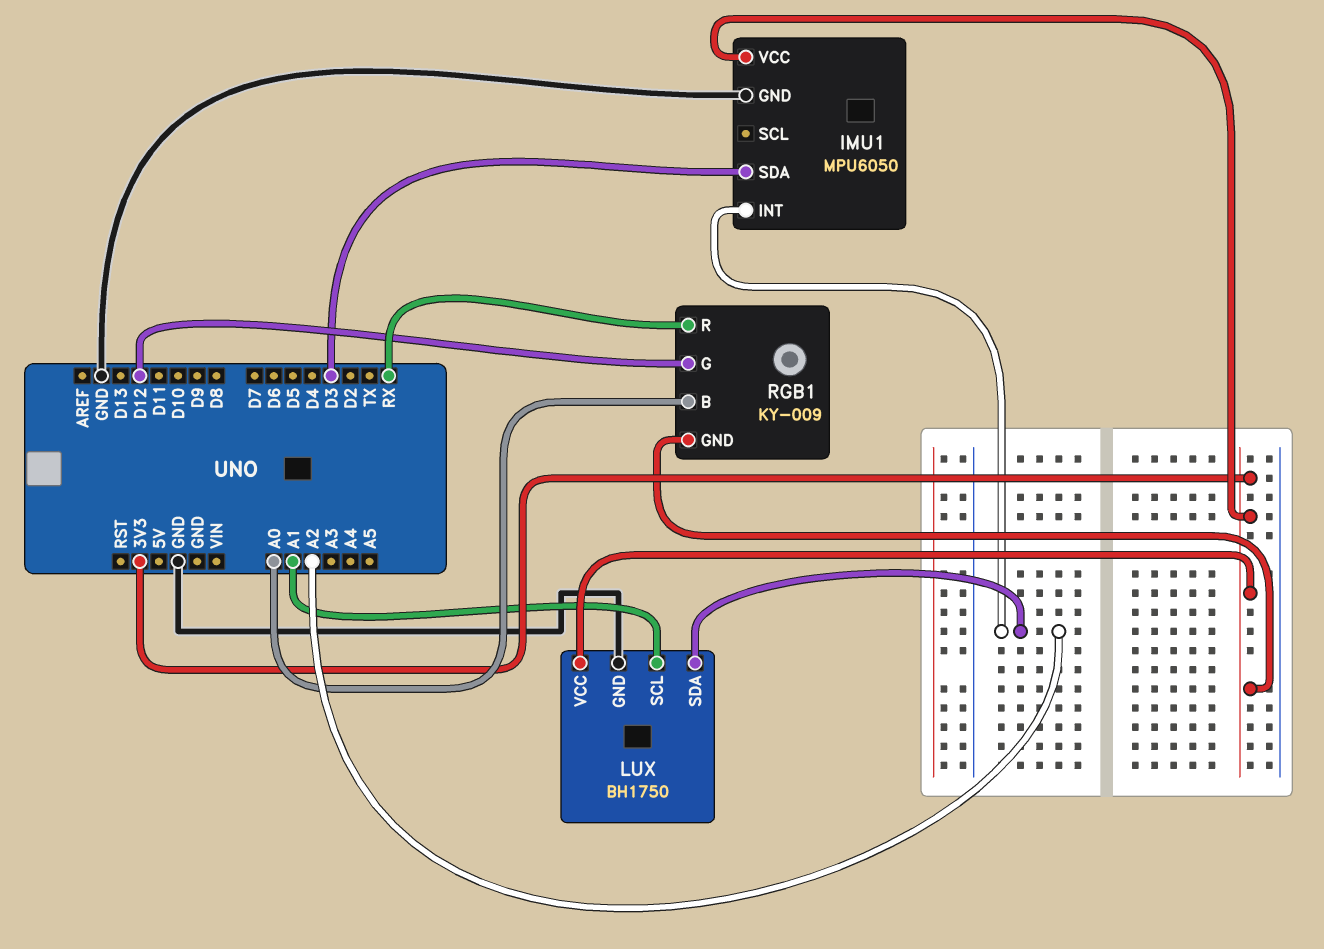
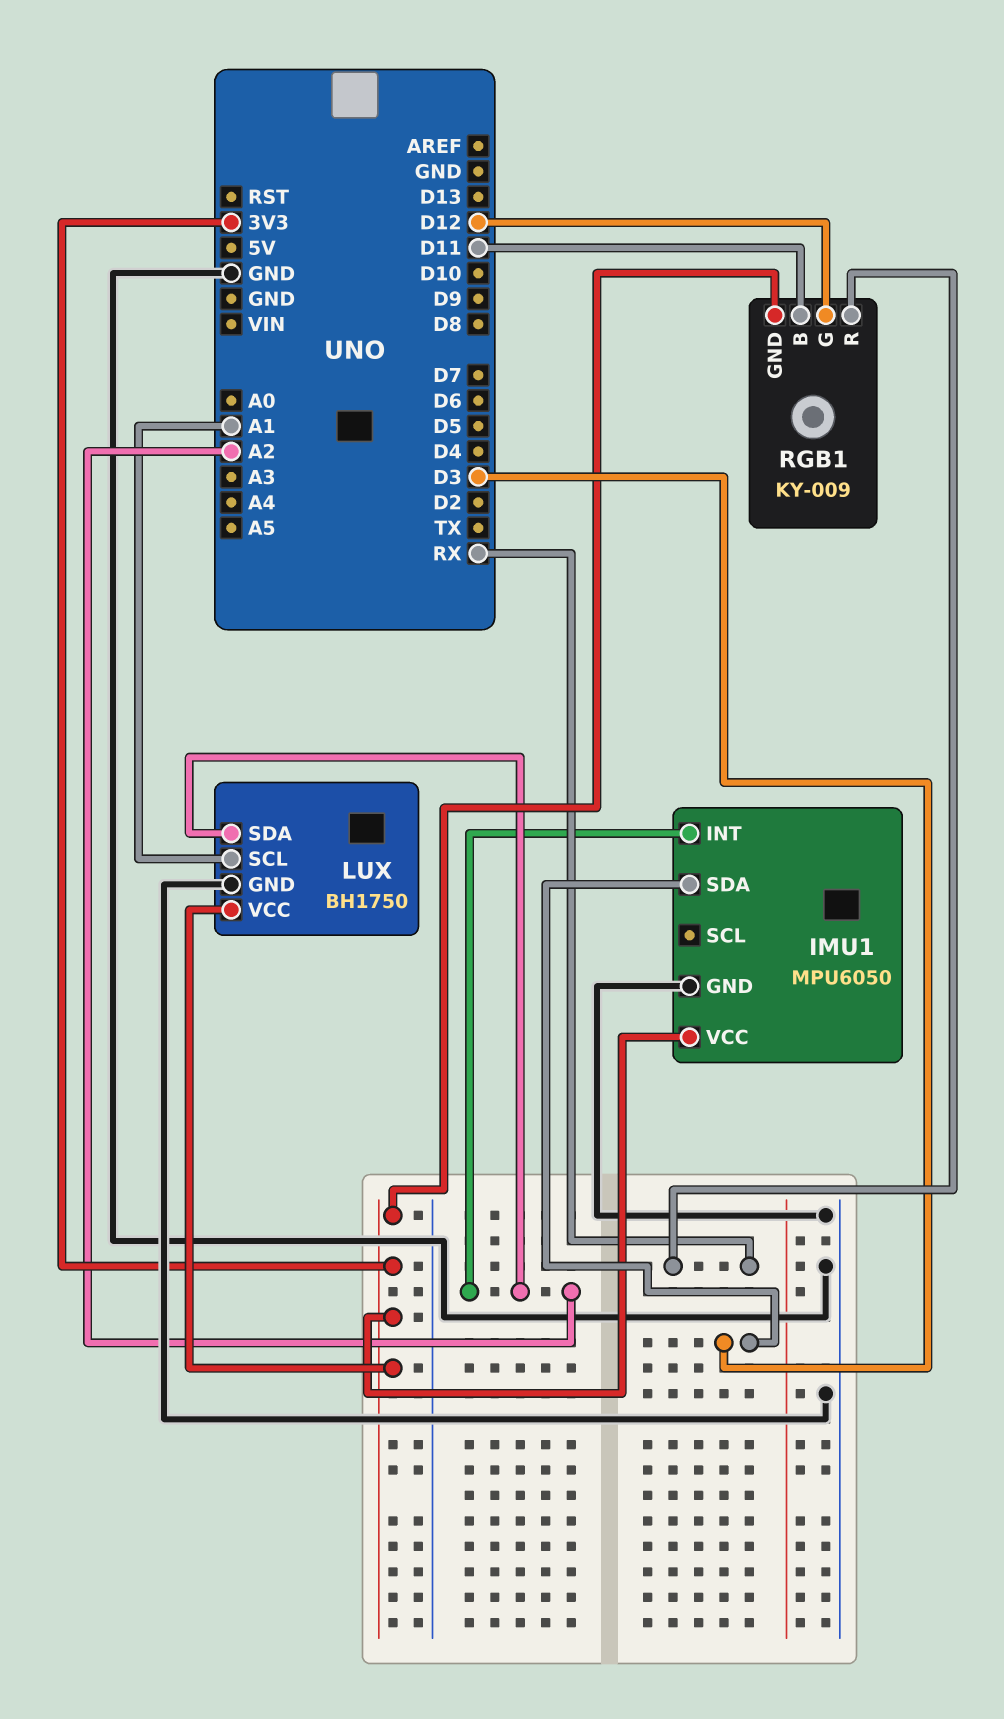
RGB1 pin B: A0 -> D11

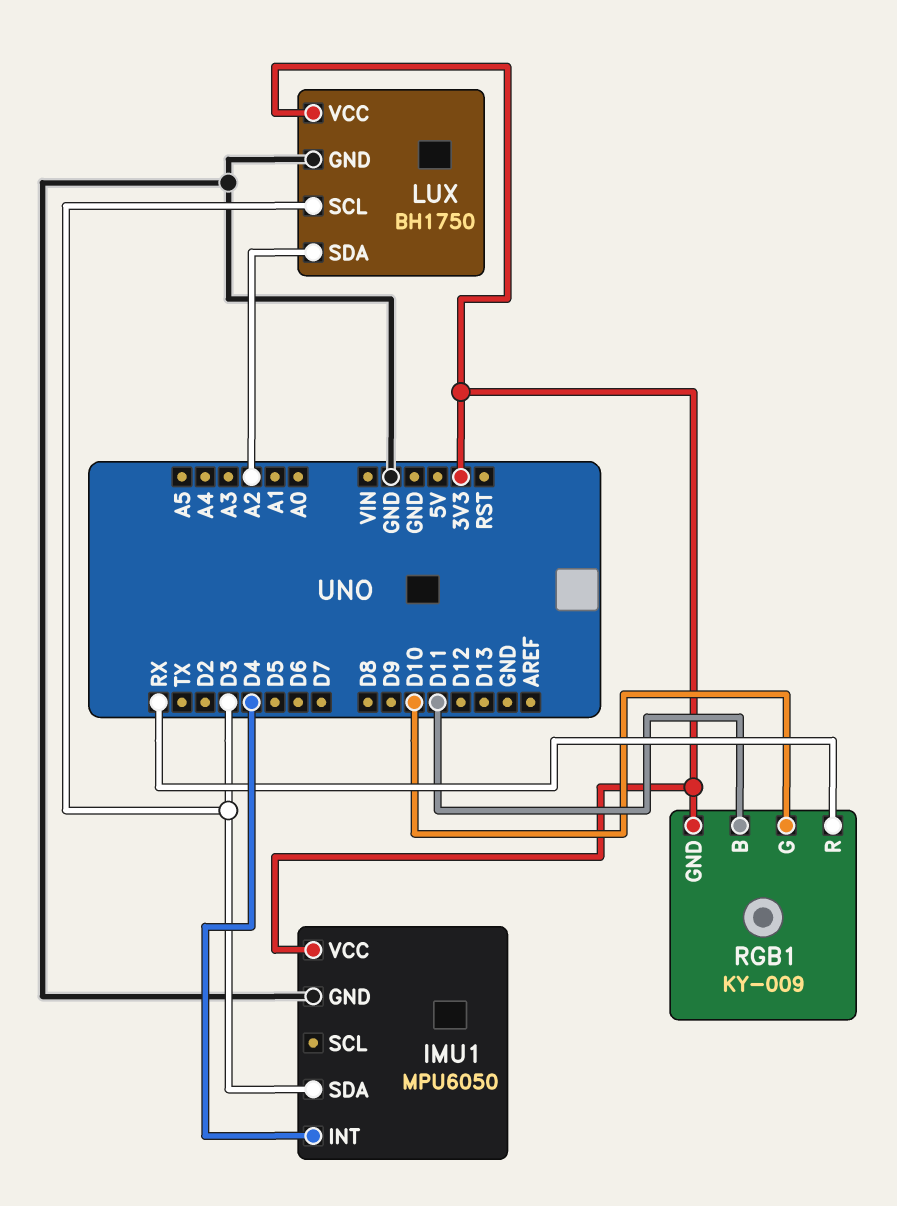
IMU1 pin INT: A2 -> D4
LUX pin SCL: A1 -> D3
RGB1 pin G: D12 -> D10

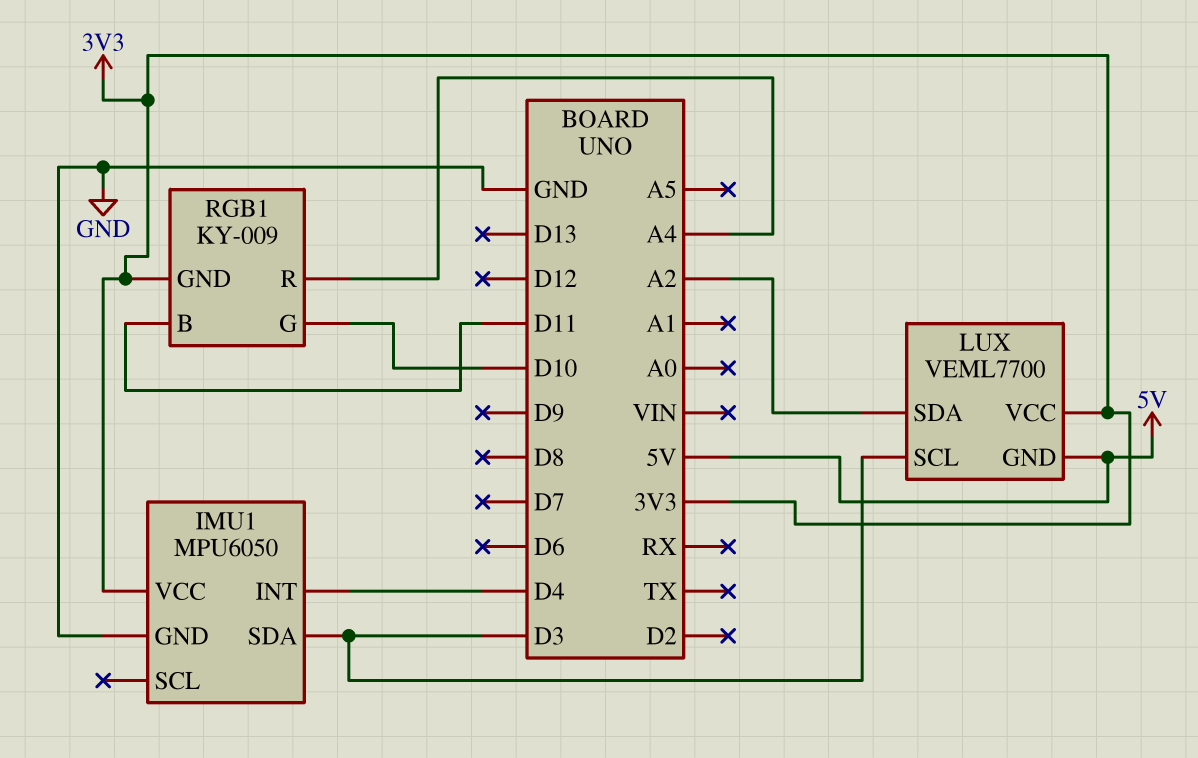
LUX: BH1750 -> VEML7700
LUX pin GND: GND -> 5V
RGB1 pin R: RX -> A4

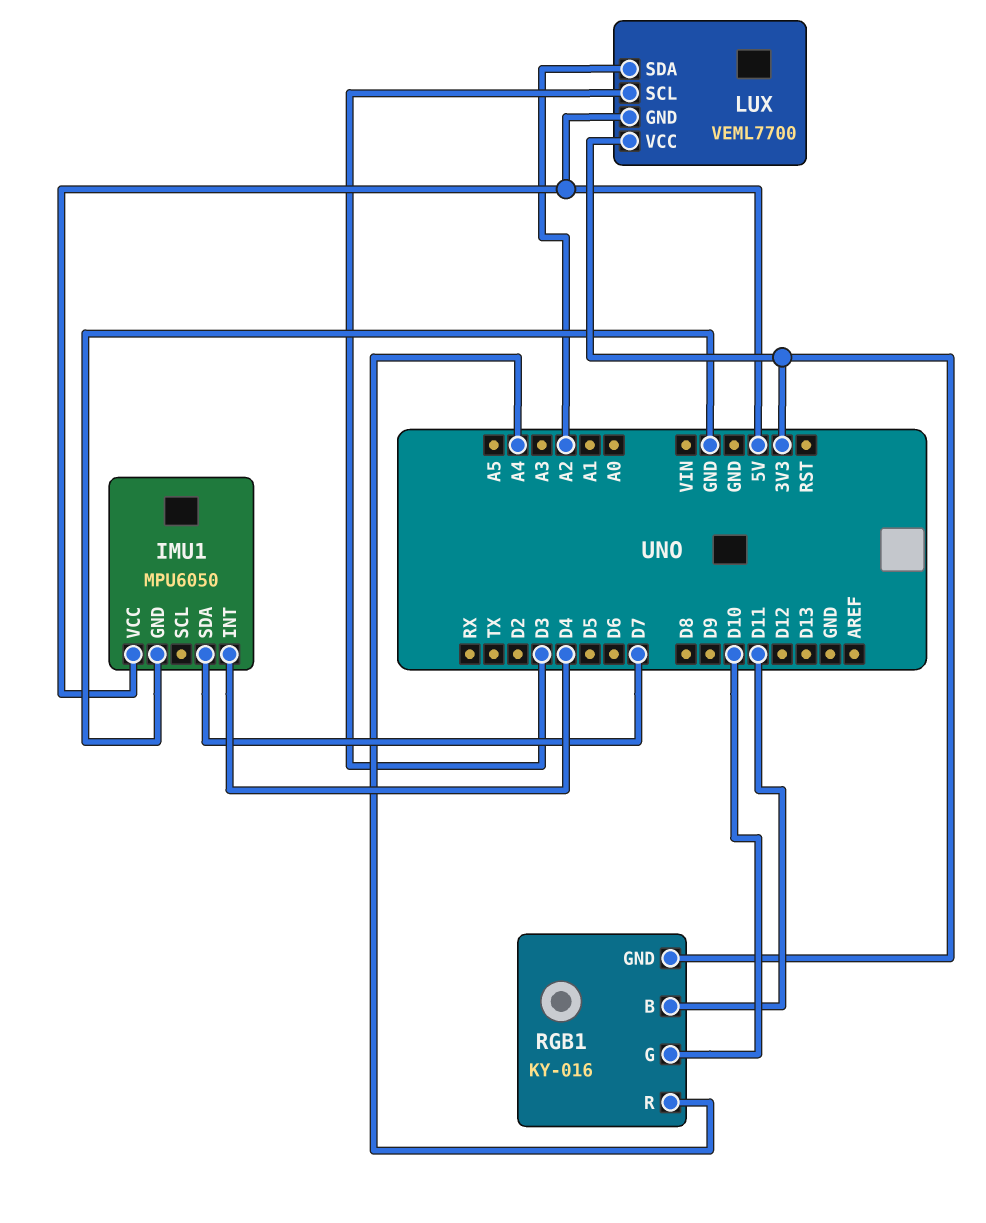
IMU1 pin SDA: D3 -> D7
IMU1 pin VCC: 3V3 -> 5V
RGB1: KY-009 -> KY-016

